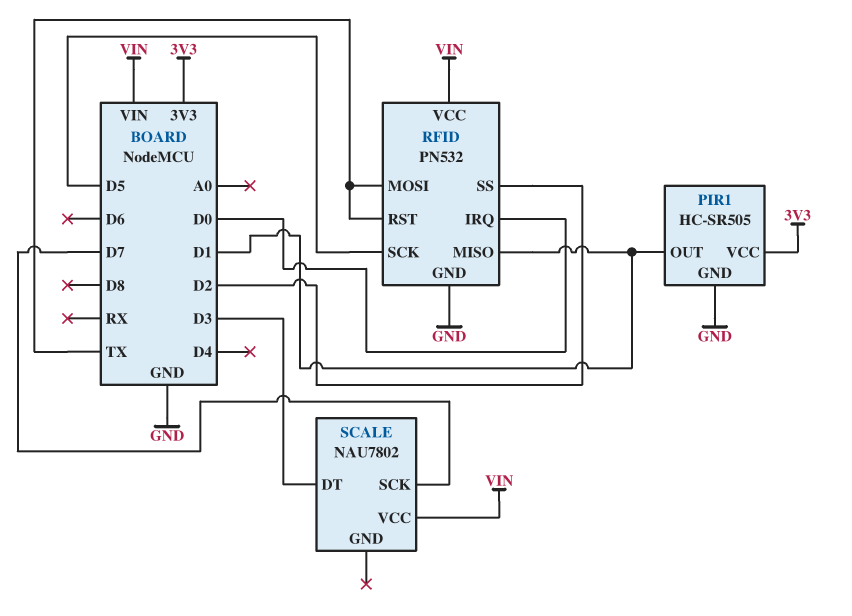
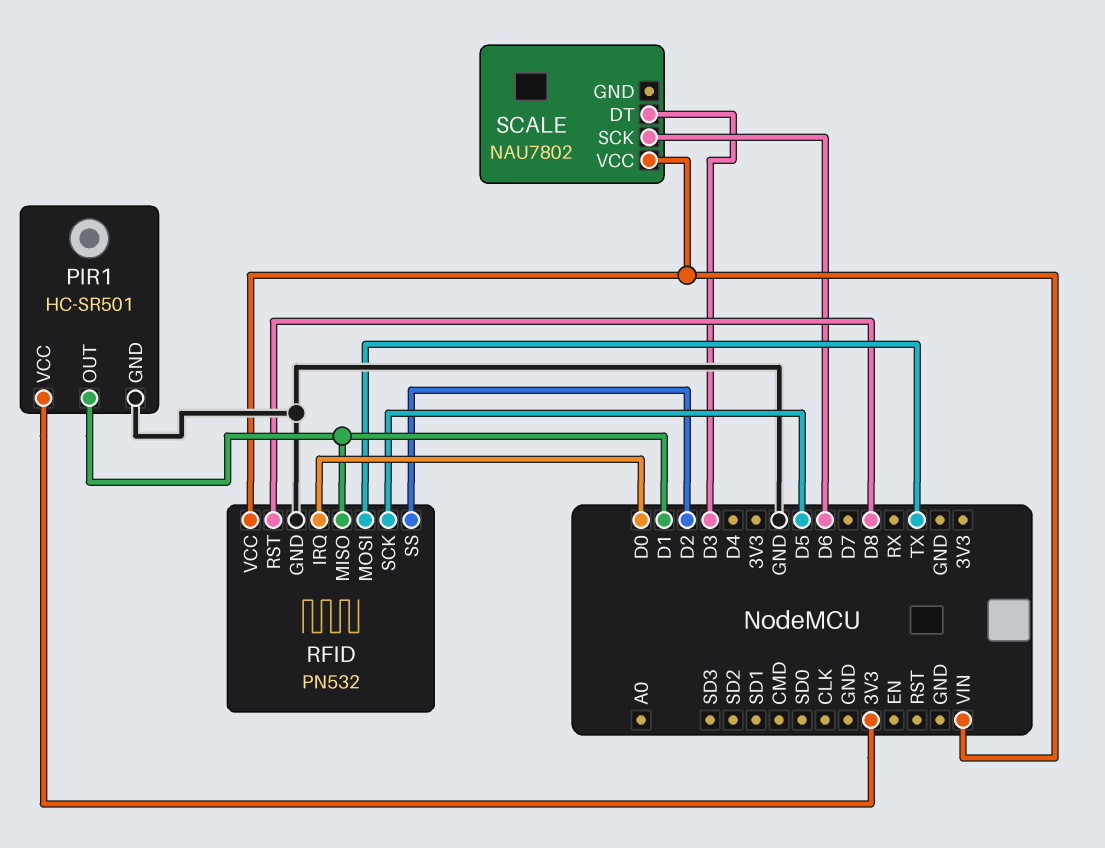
PIR1: HC-SR505 -> HC-SR501
RFID pin RST: TX -> D8
SCALE pin SCK: D7 -> D6

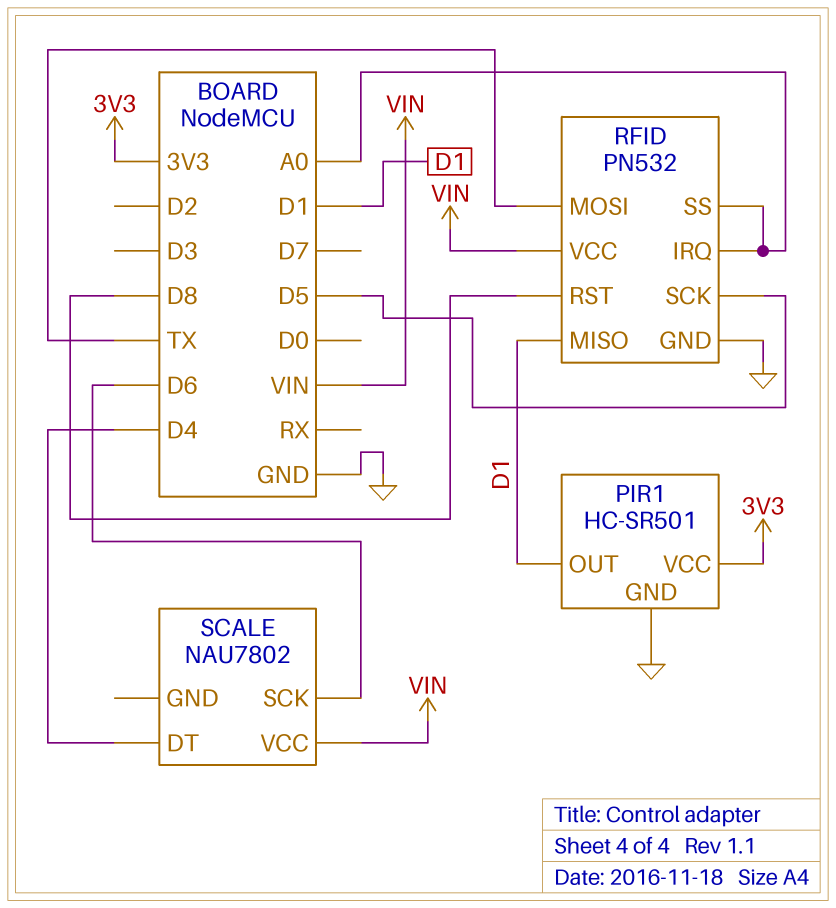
RFID pin IRQ: D0 -> A0
RFID pin SS: D2 -> A0
SCALE pin DT: D3 -> D4

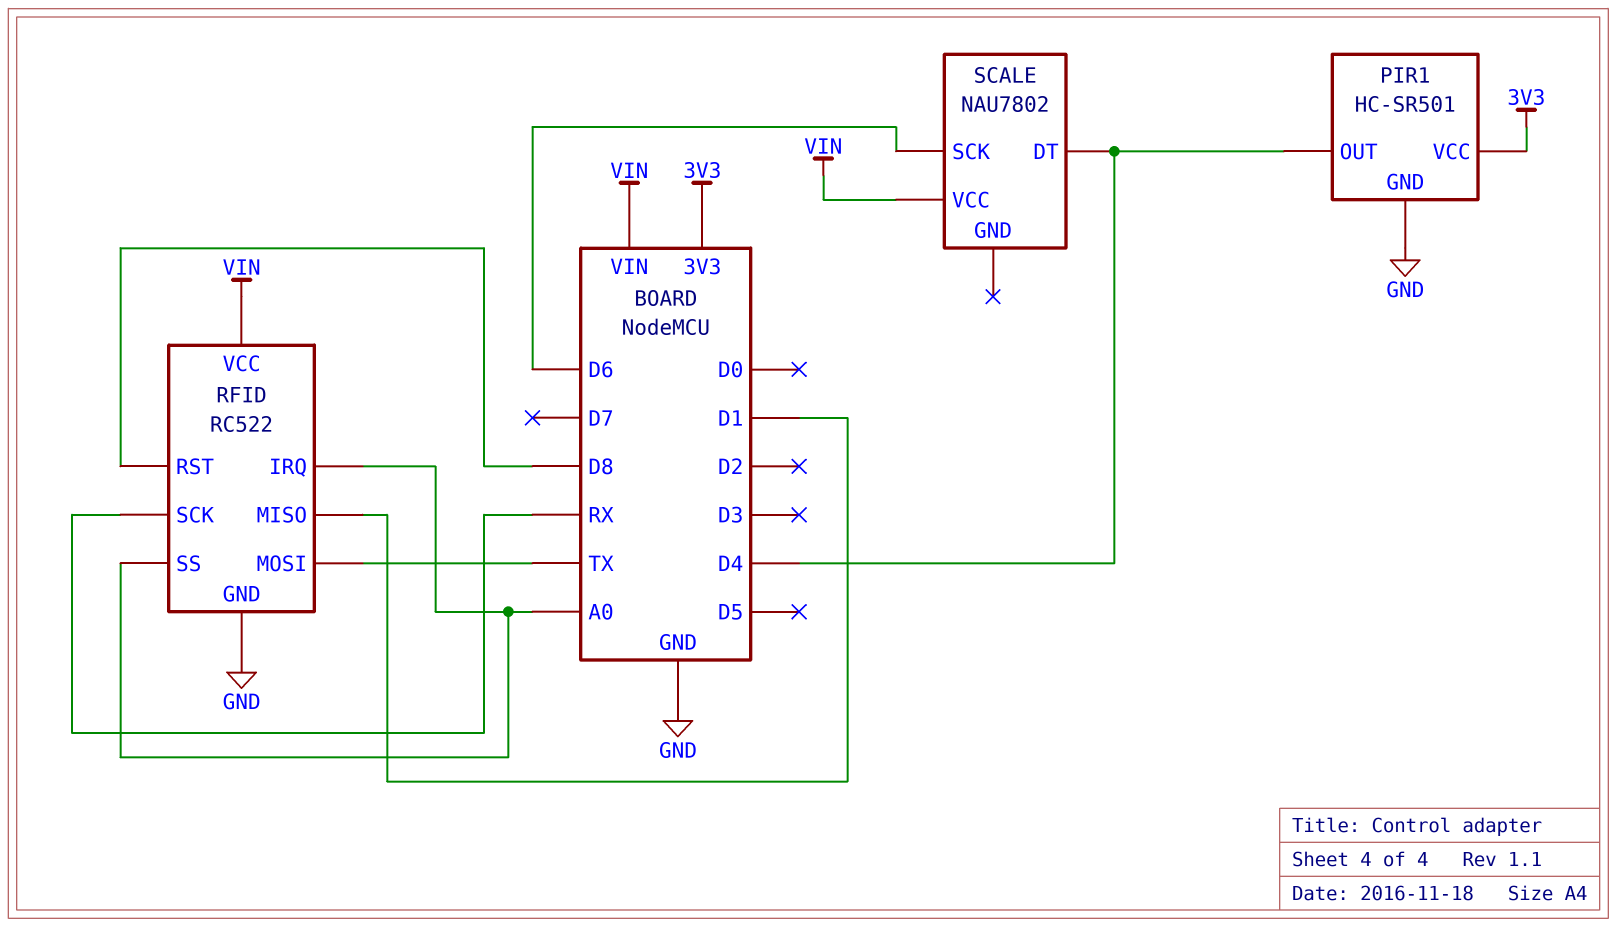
PIR1 pin OUT: D1 -> D4
RFID: PN532 -> RC522
RFID pin SCK: D5 -> RX

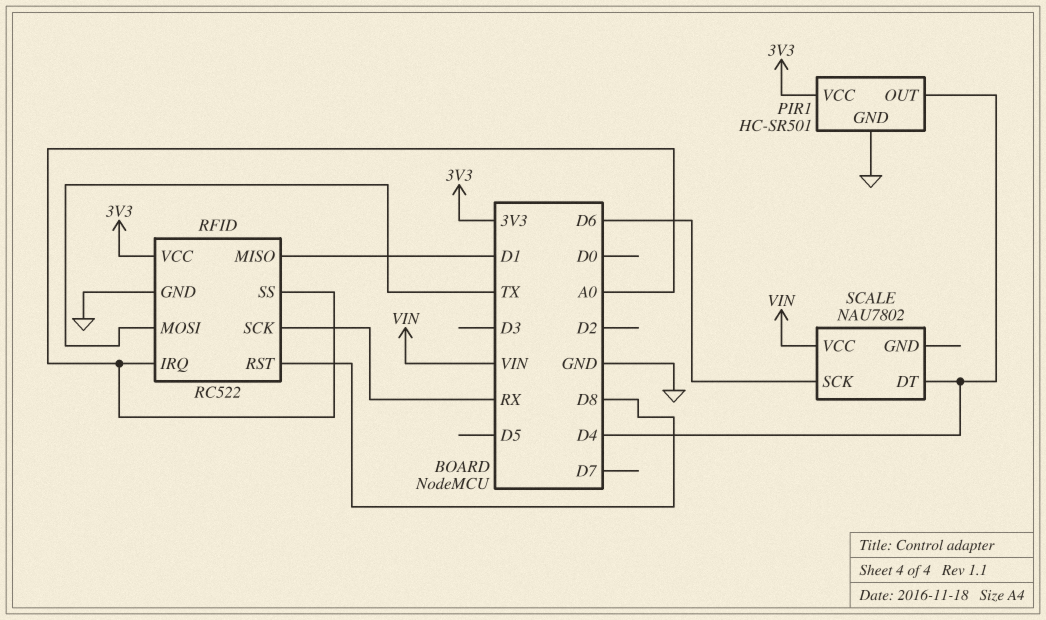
RFID pin VCC: VIN -> 3V3

